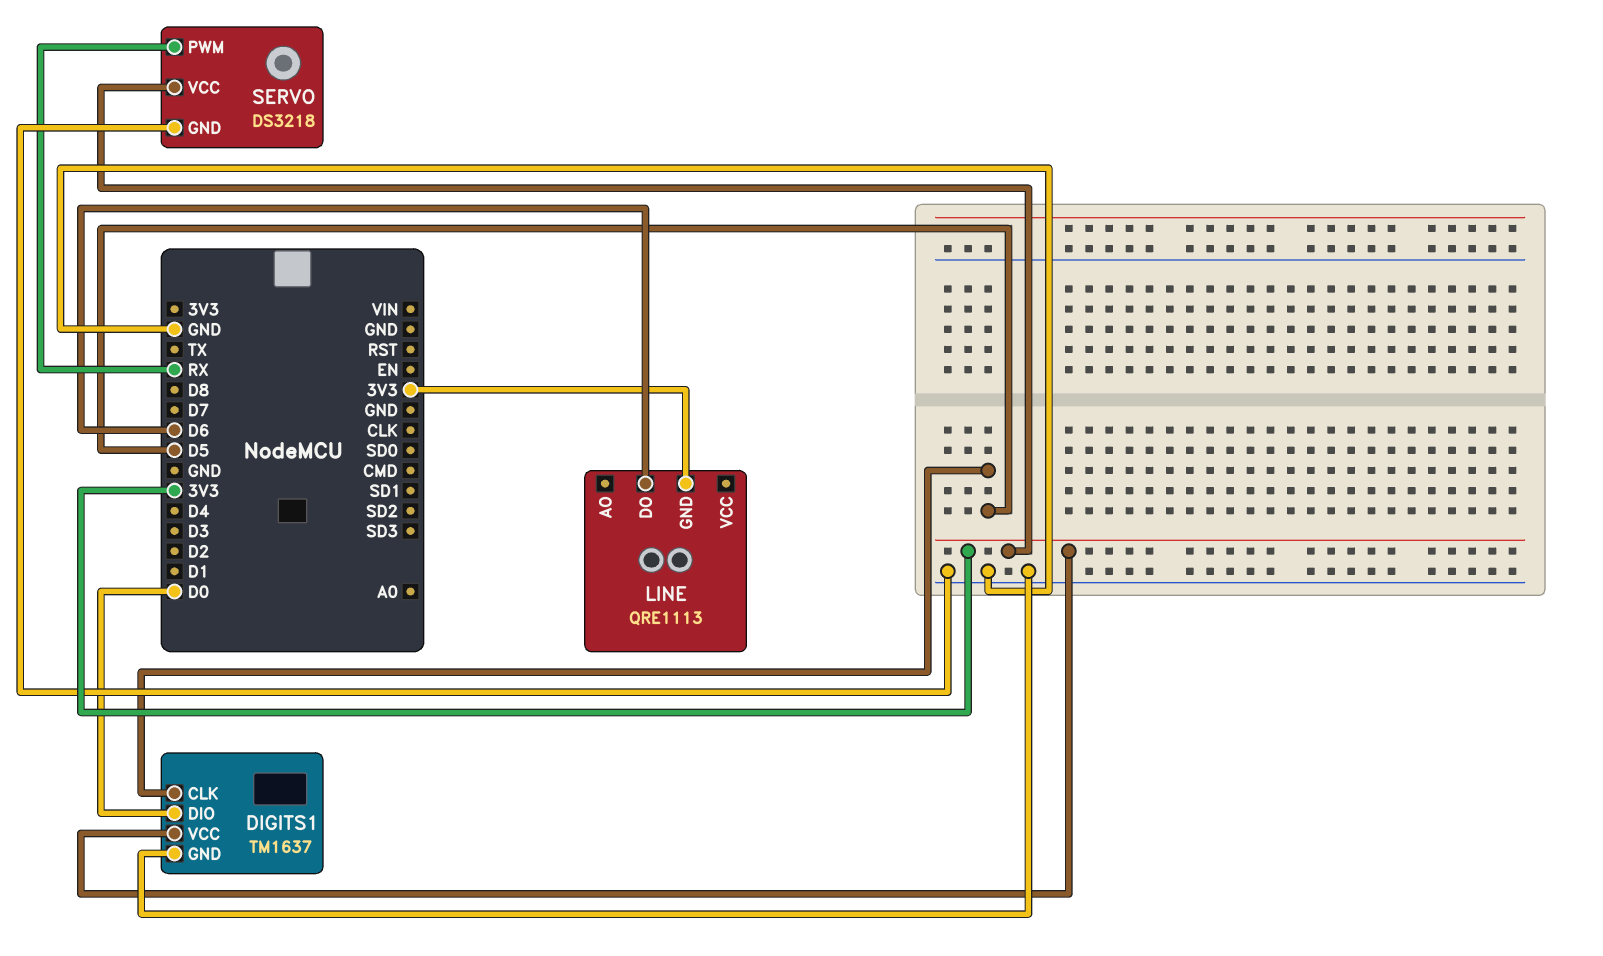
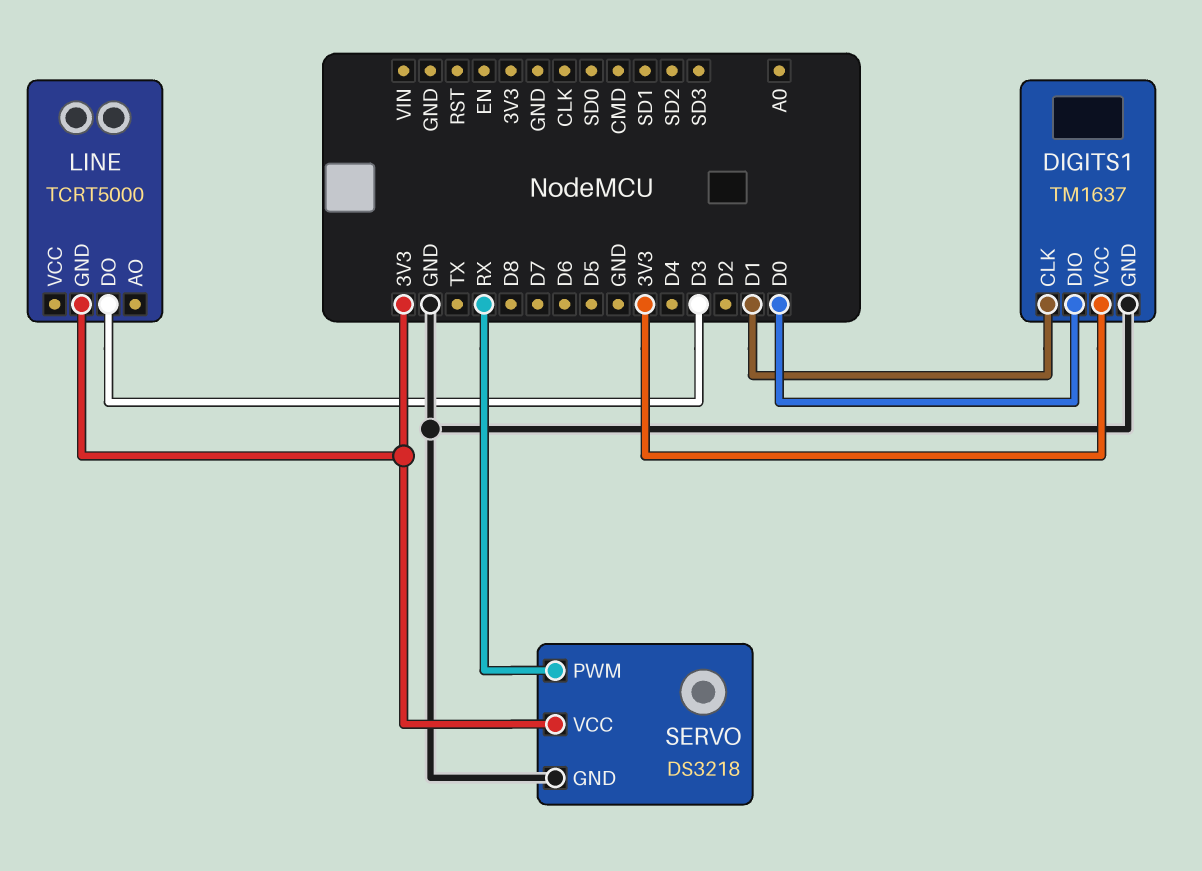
DIGITS1 pin CLK: D5 -> D1
LINE: QRE1113 -> TCRT5000
LINE pin DO: D6 -> D3

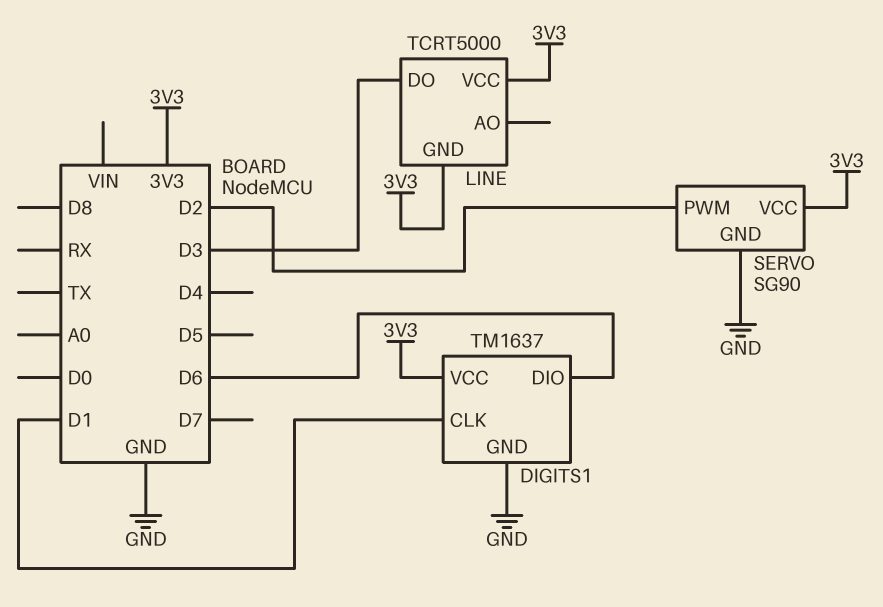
DIGITS1 pin DIO: D0 -> D6
LINE pin VCC: none -> 3V3
SERVO: DS3218 -> SG90
SERVO pin PWM: RX -> D2

